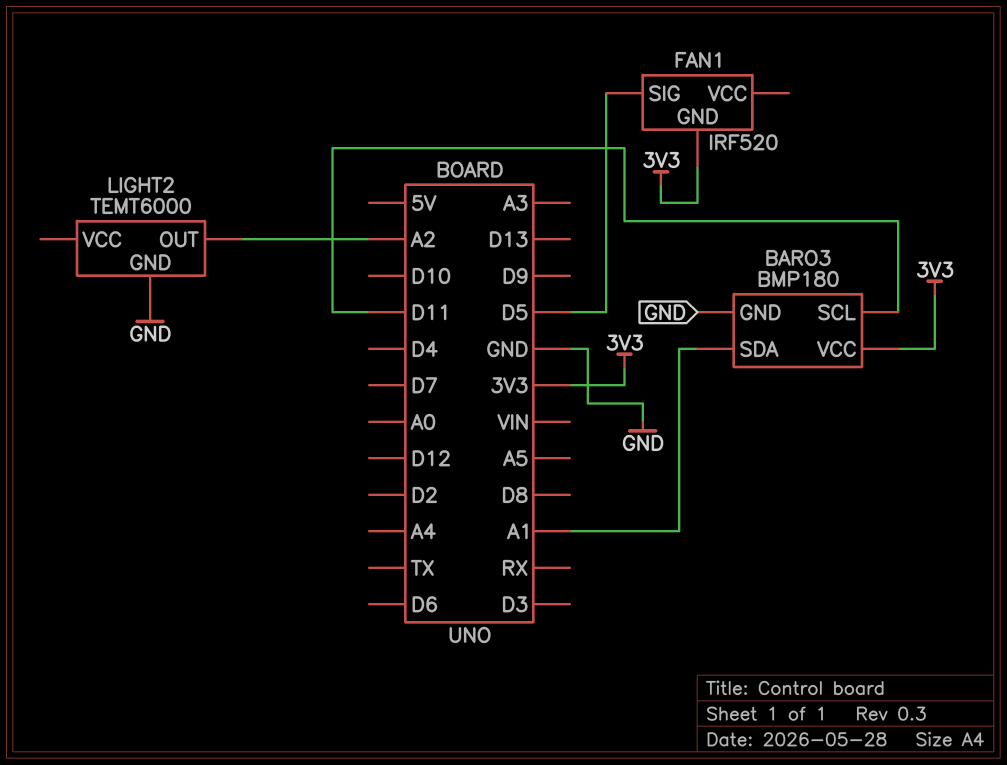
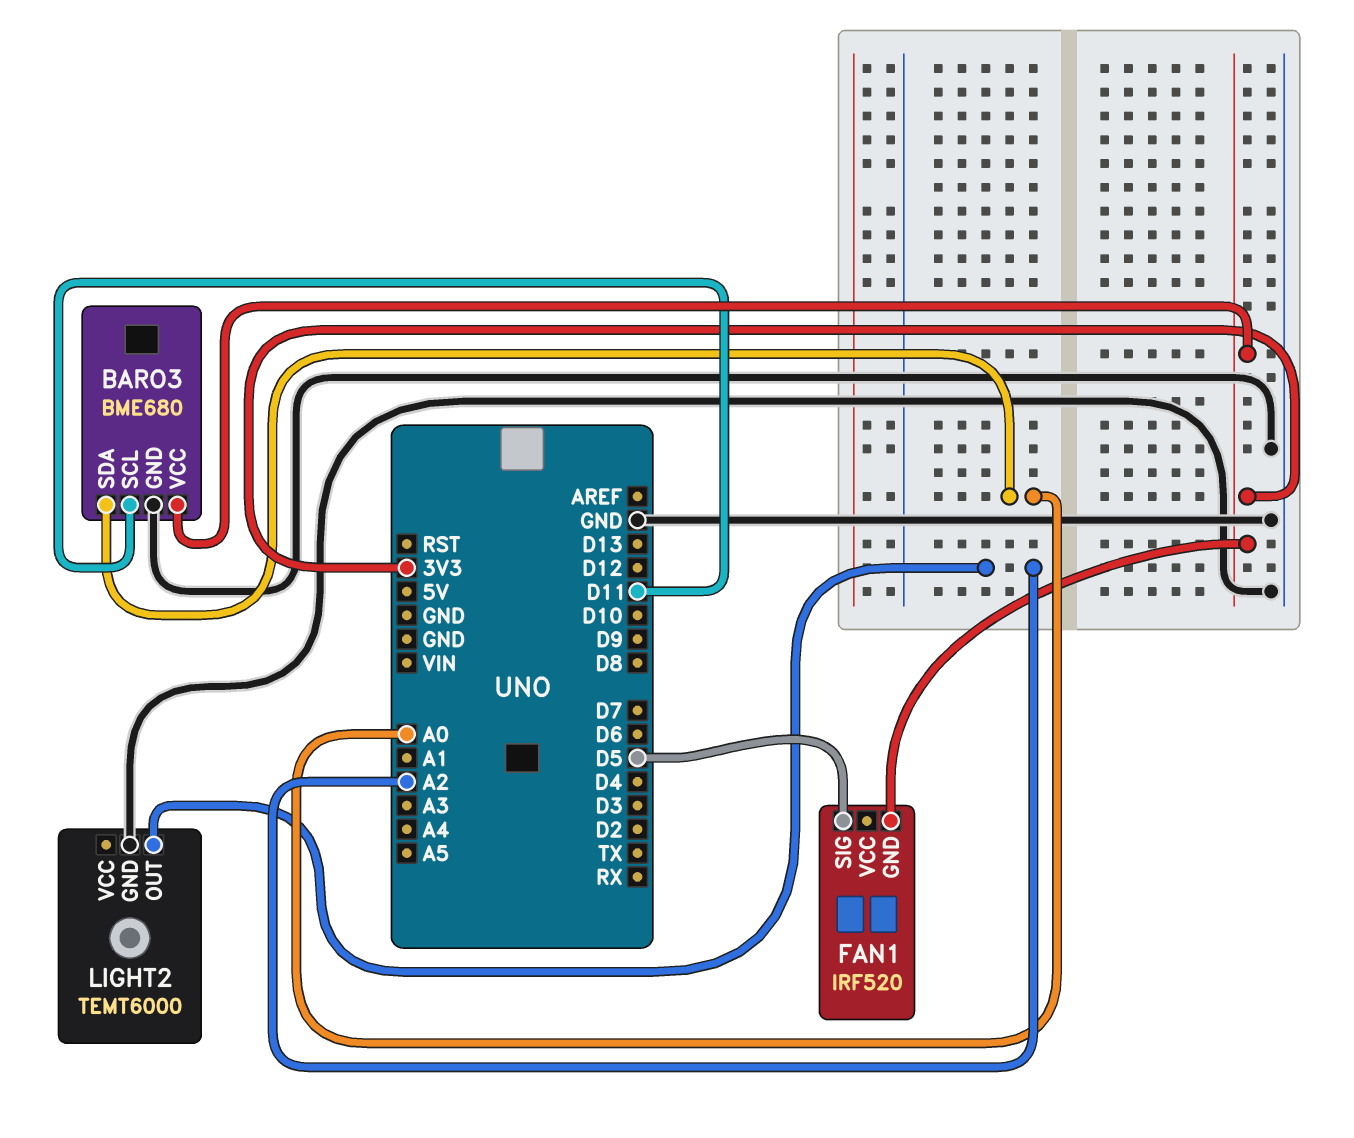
BARO3: BMP180 -> BME680
BARO3 pin SDA: A1 -> A0

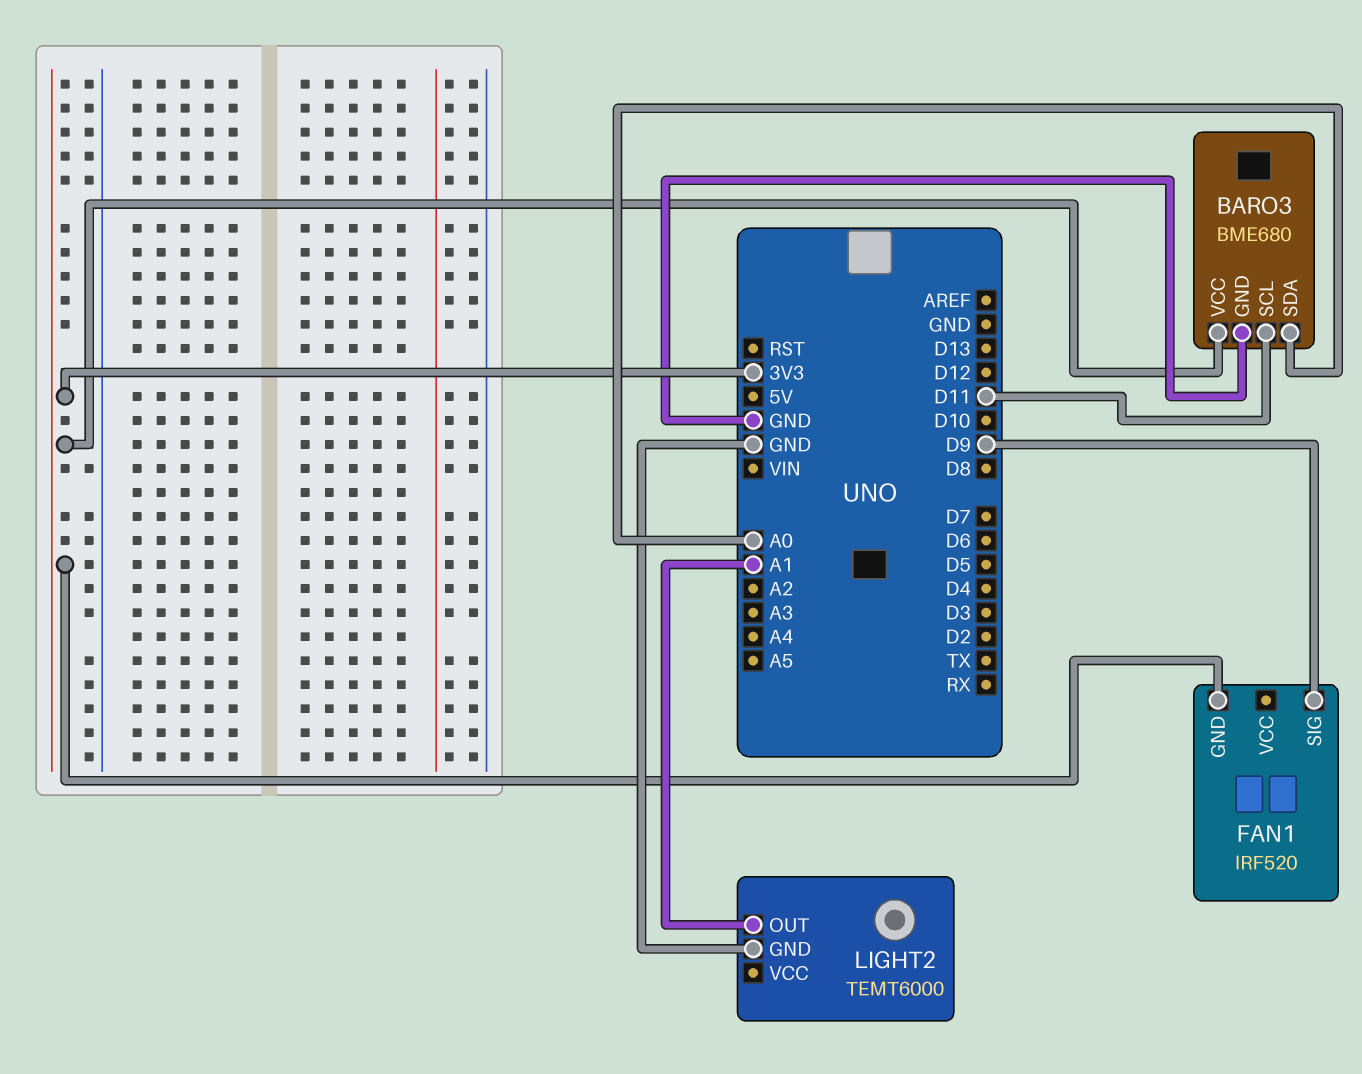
FAN1 pin SIG: D5 -> D9
LIGHT2 pin OUT: A2 -> A1

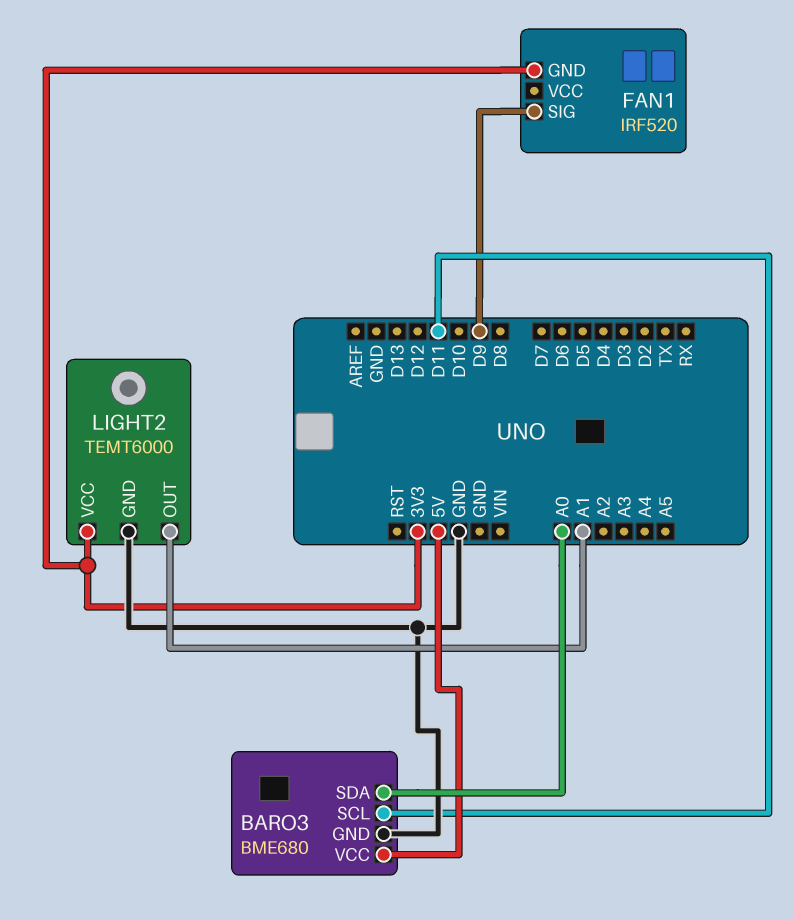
BARO3 pin VCC: 3V3 -> 5V
LIGHT2 pin VCC: none -> 3V3

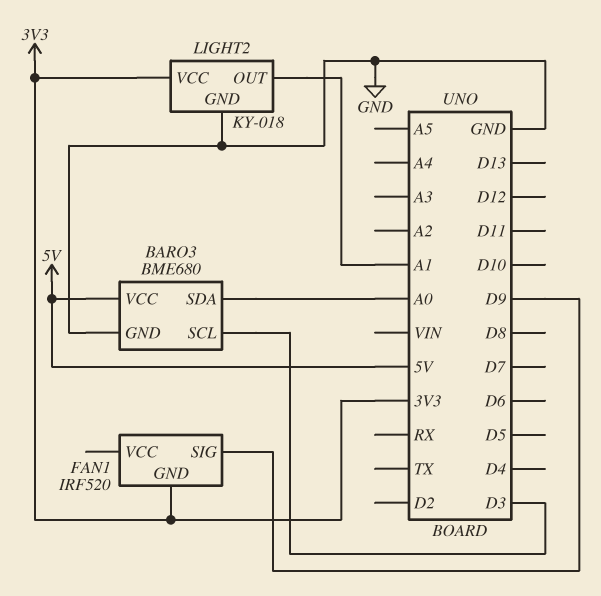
BARO3 pin SCL: D11 -> D3
LIGHT2: TEMT6000 -> KY-018

